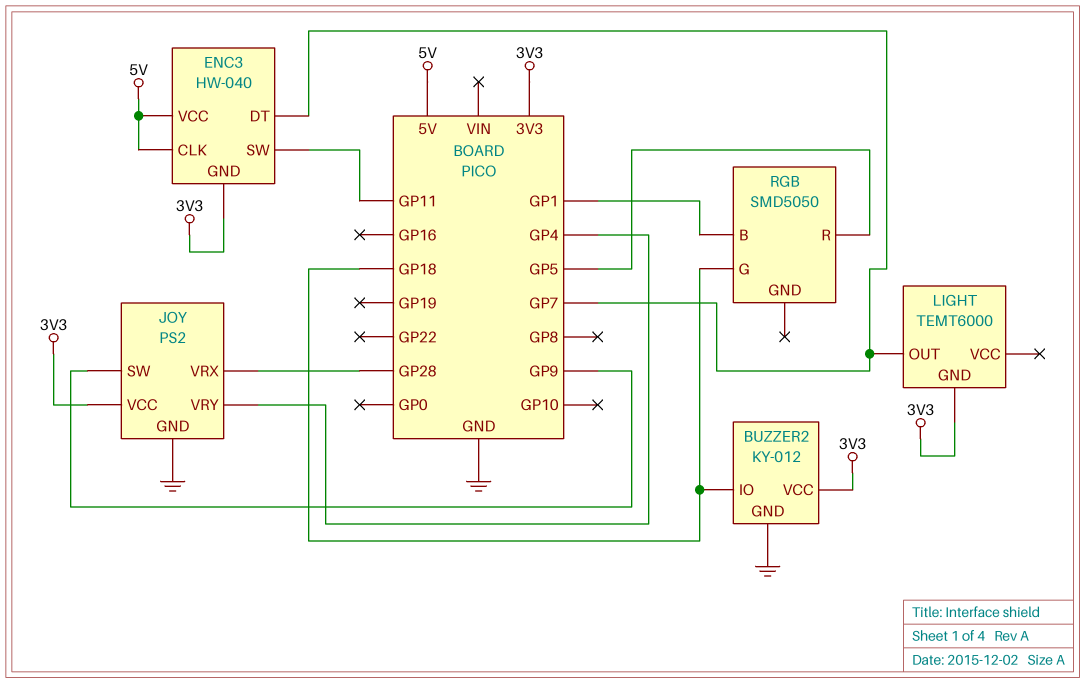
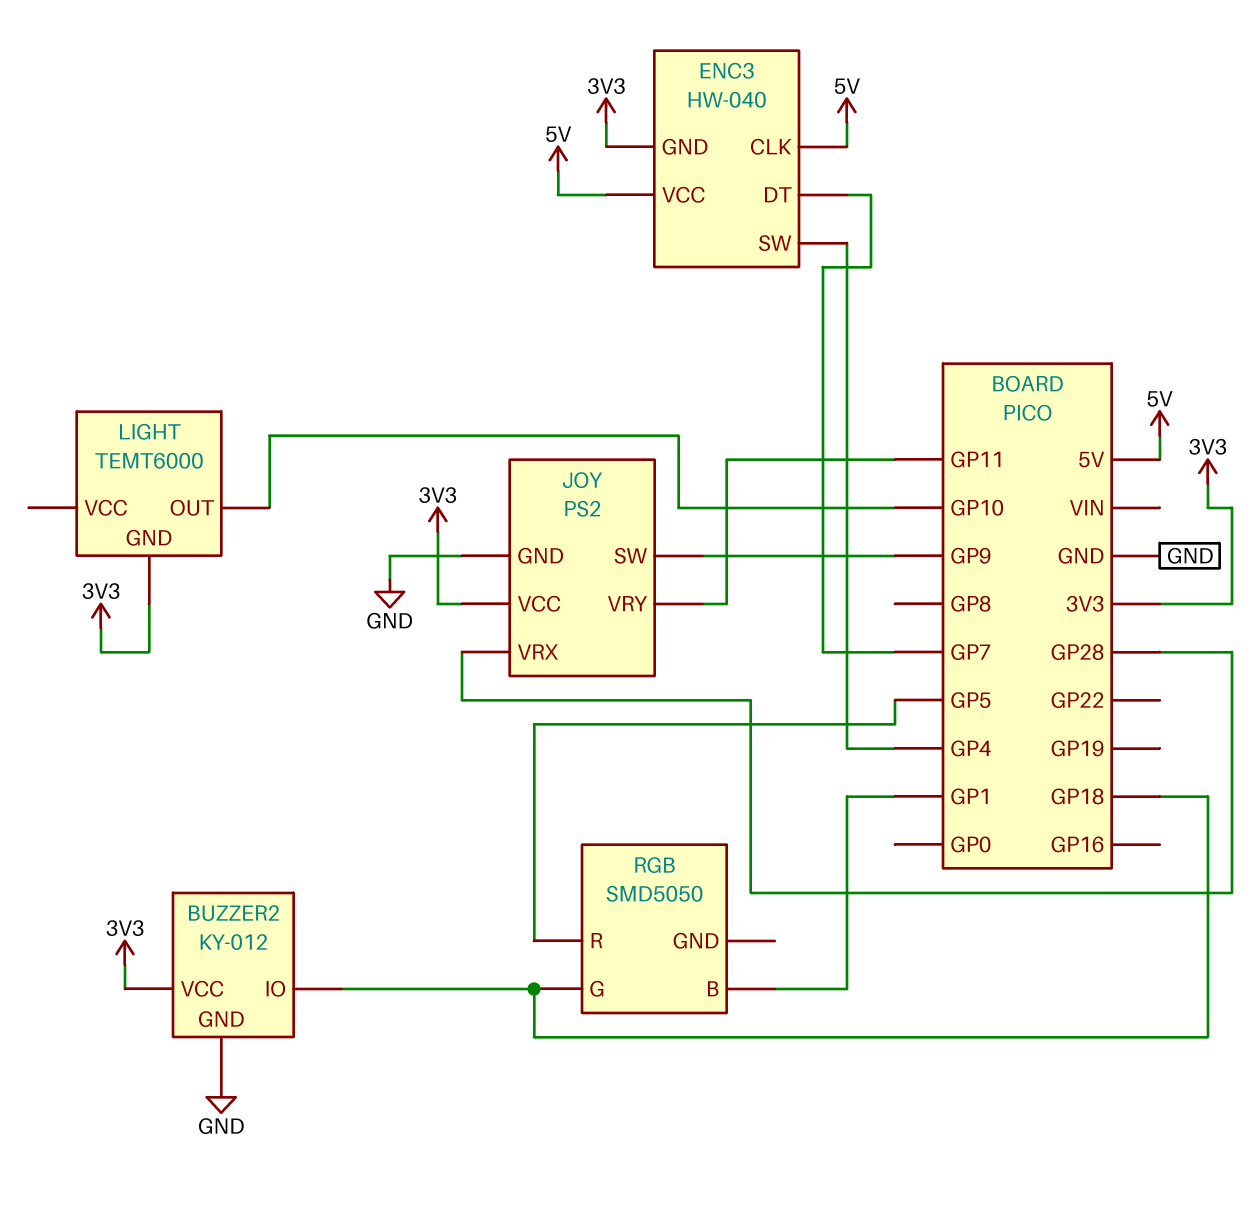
ENC3 pin SW: GP11 -> GP4
JOY pin VRY: GP4 -> GP11
LIGHT pin OUT: GP7 -> GP10

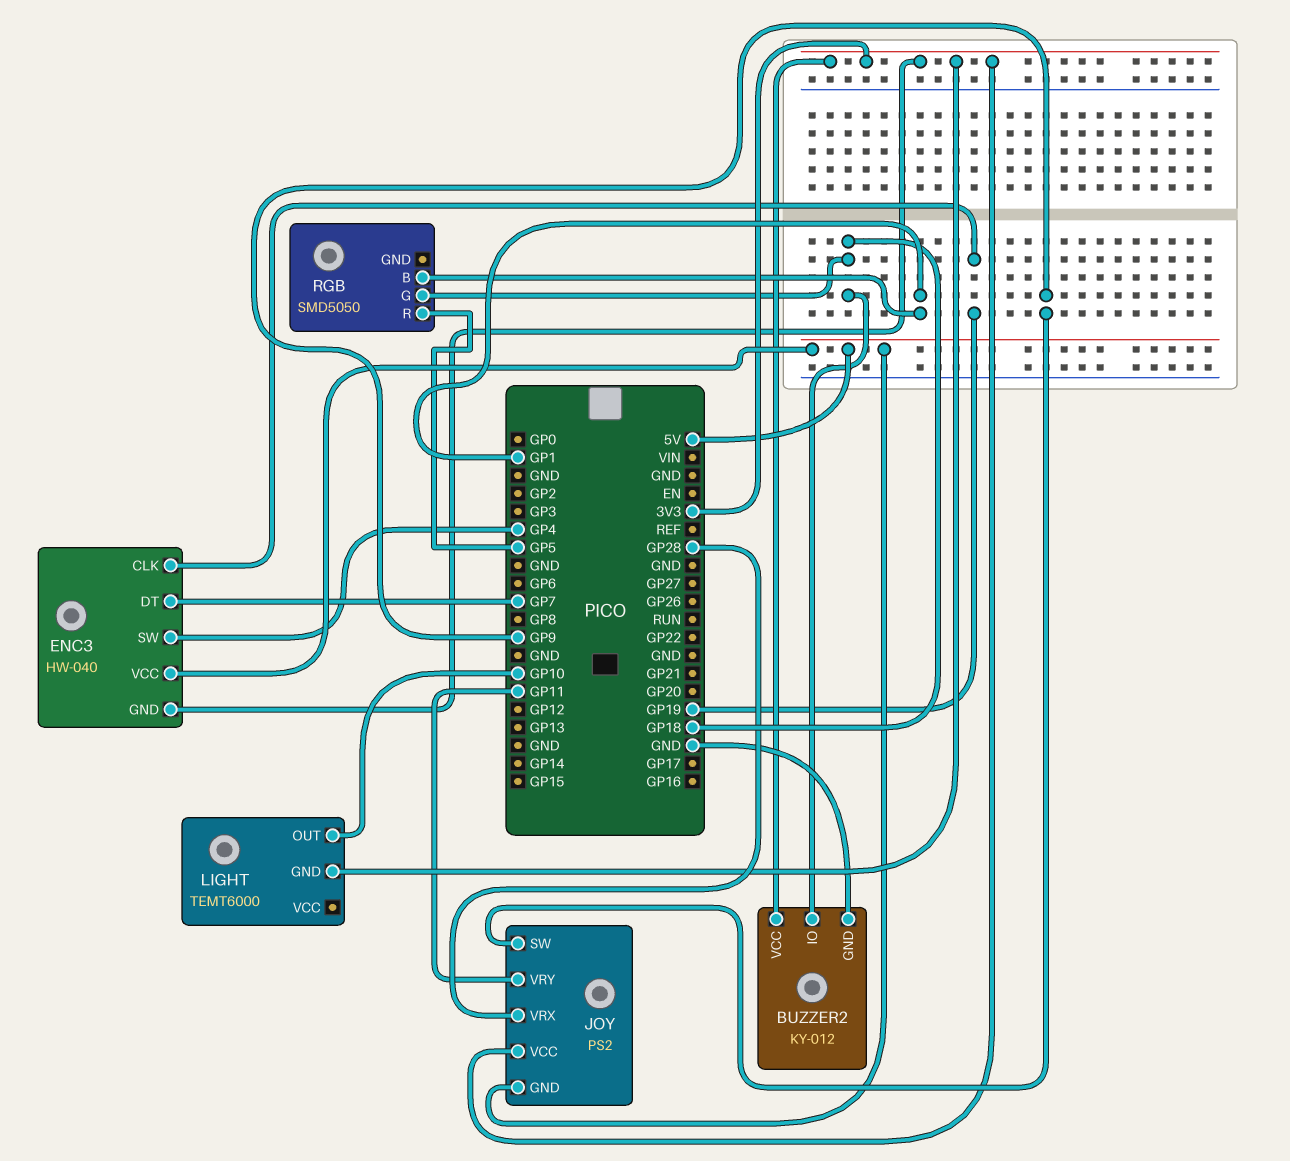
ENC3 pin CLK: 5V -> GP19
JOY pin GND: GND -> 5V

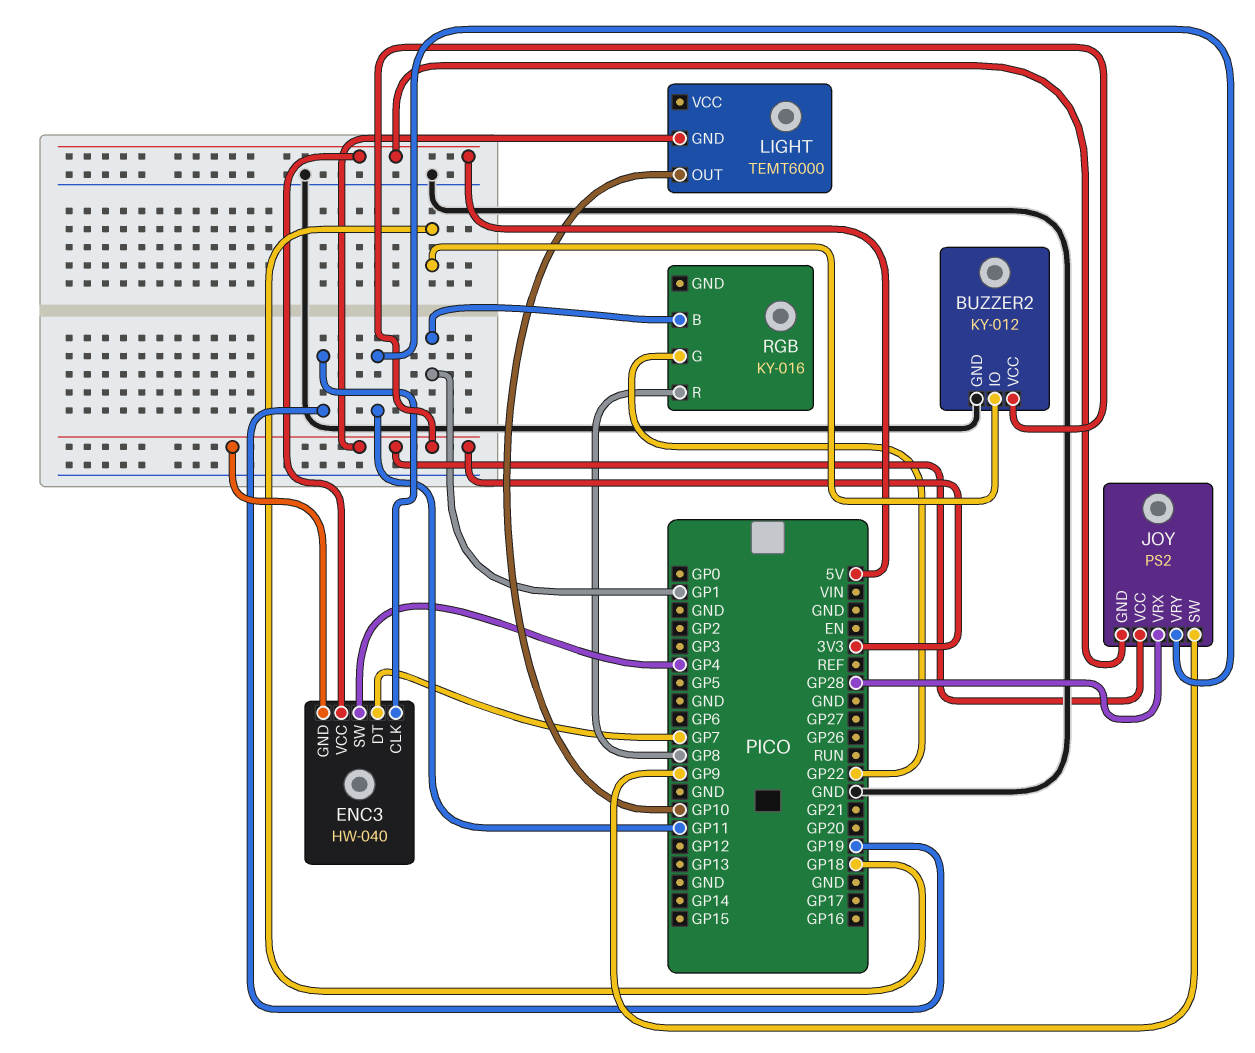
RGB: SMD5050 -> KY-016
RGB pin G: GP18 -> GP22
RGB pin R: GP5 -> GP8

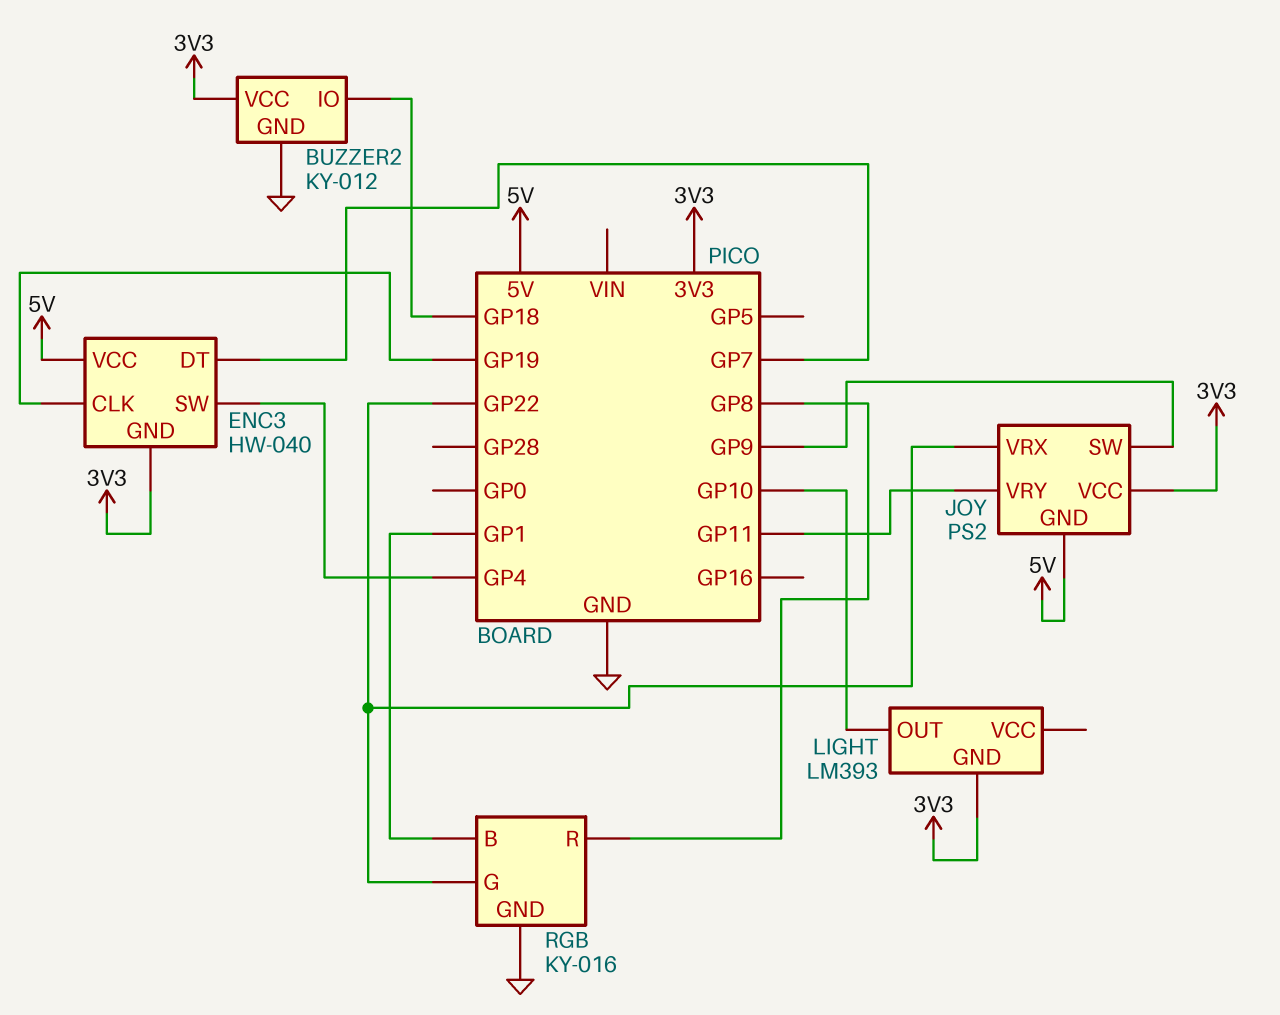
JOY pin VRX: GP28 -> GP22
LIGHT: TEMT6000 -> LM393
RGB pin GND: none -> GND

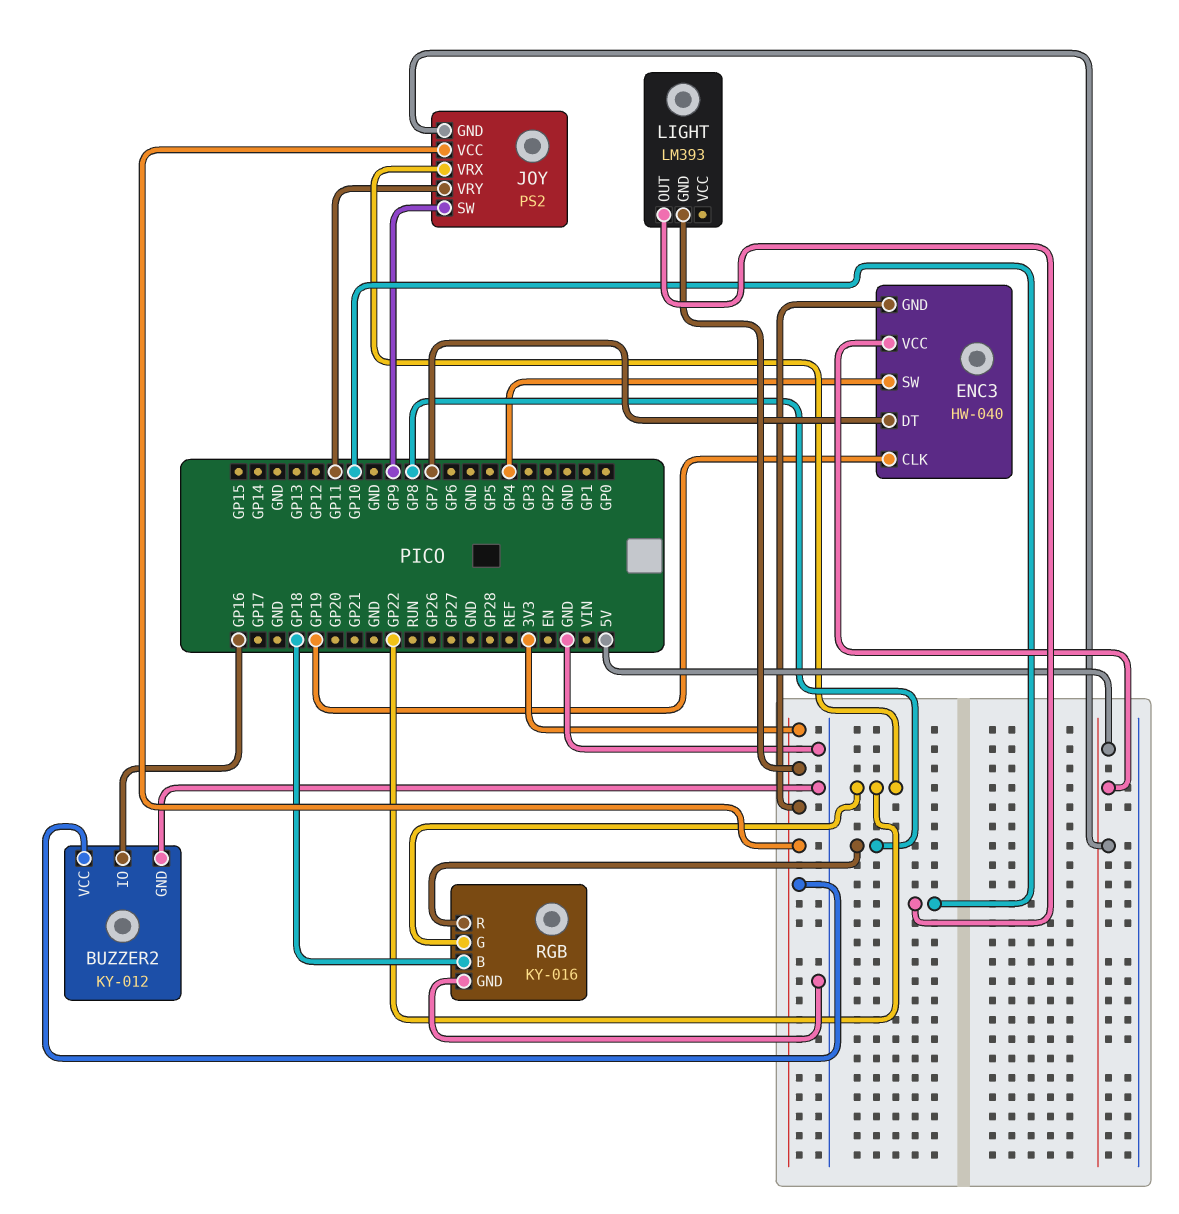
BUZZER2 pin IO: GP18 -> GP16
RGB pin B: GP1 -> GP18

